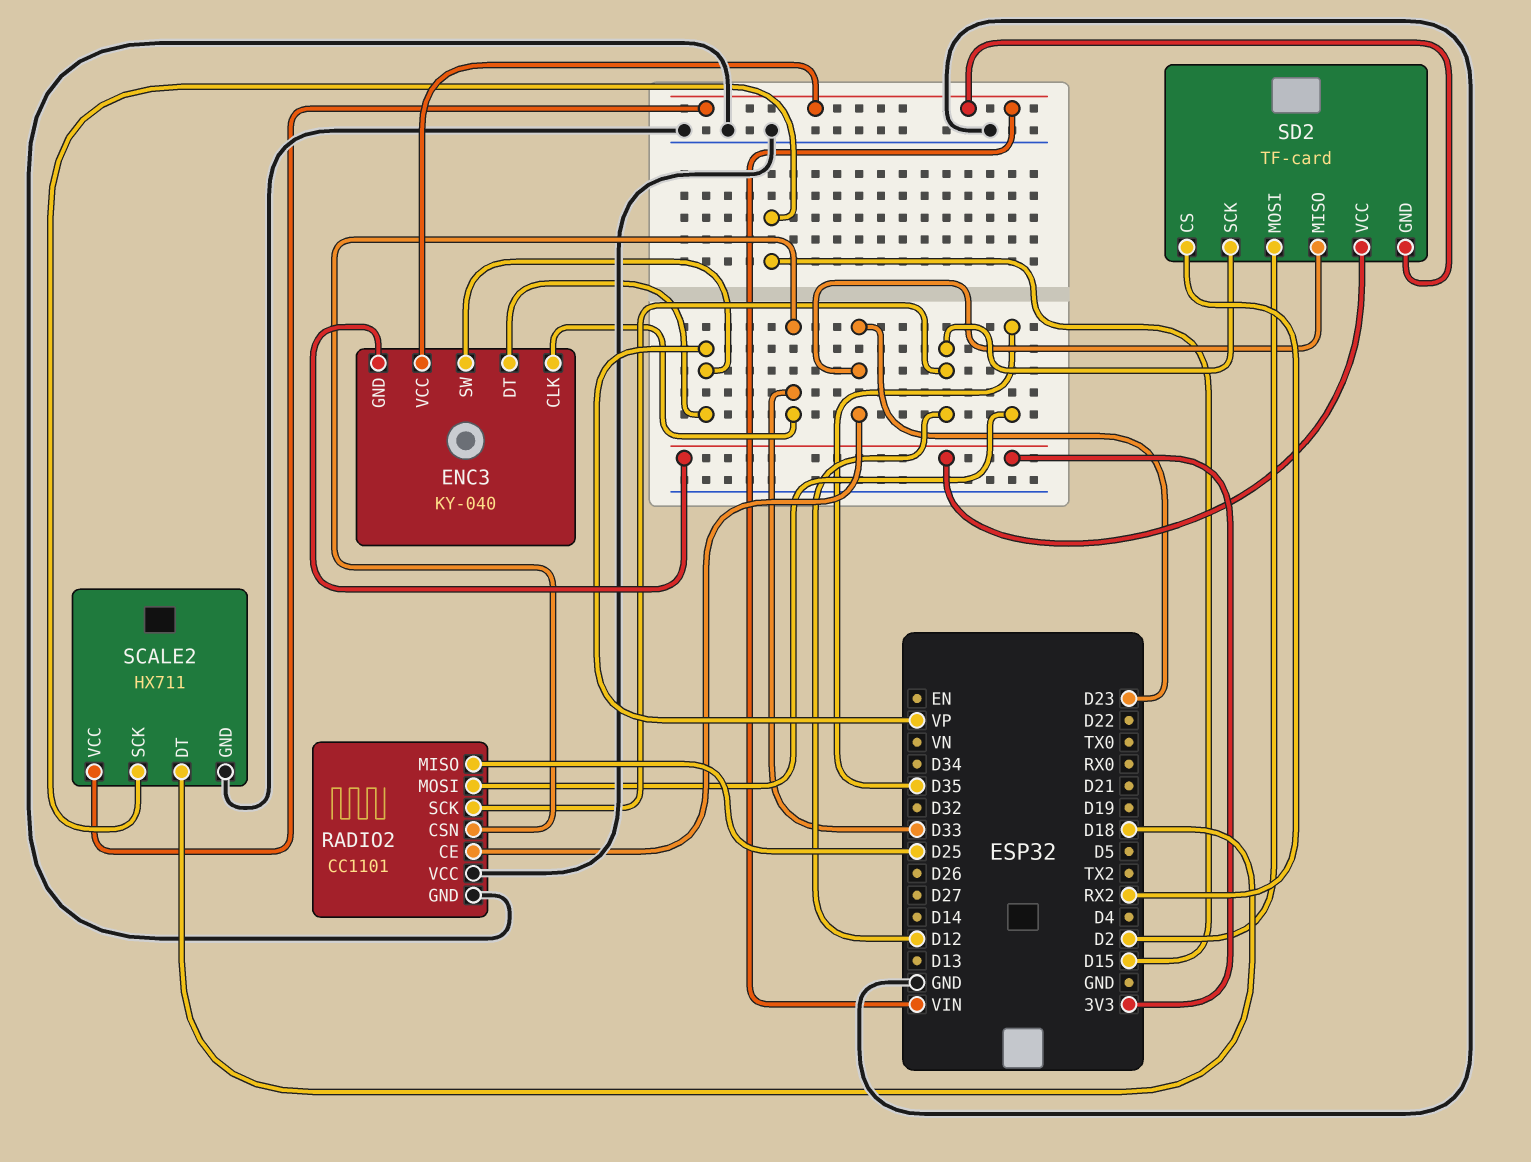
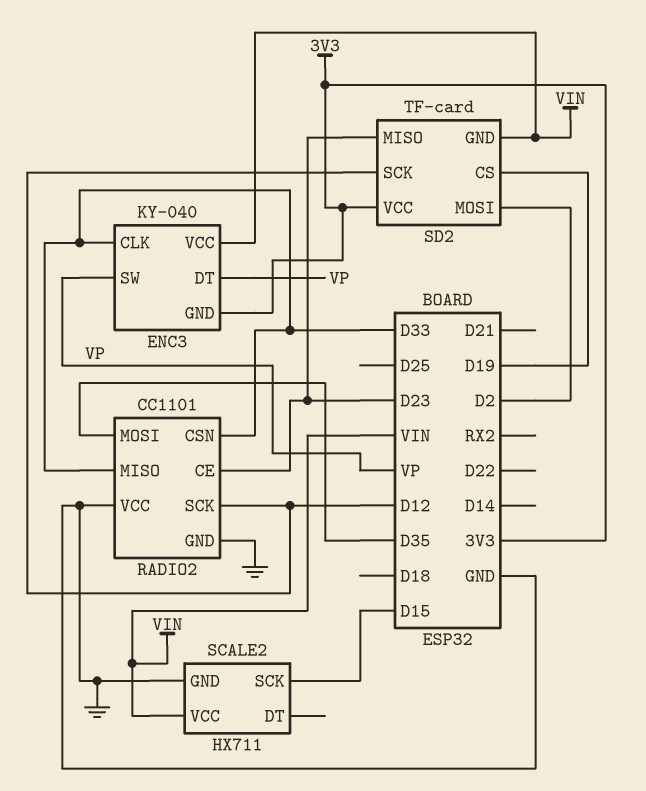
RADIO2 pin MISO: D25 -> D33
SCALE2 pin DT: D18 -> none
SD2 pin CS: RX2 -> D19

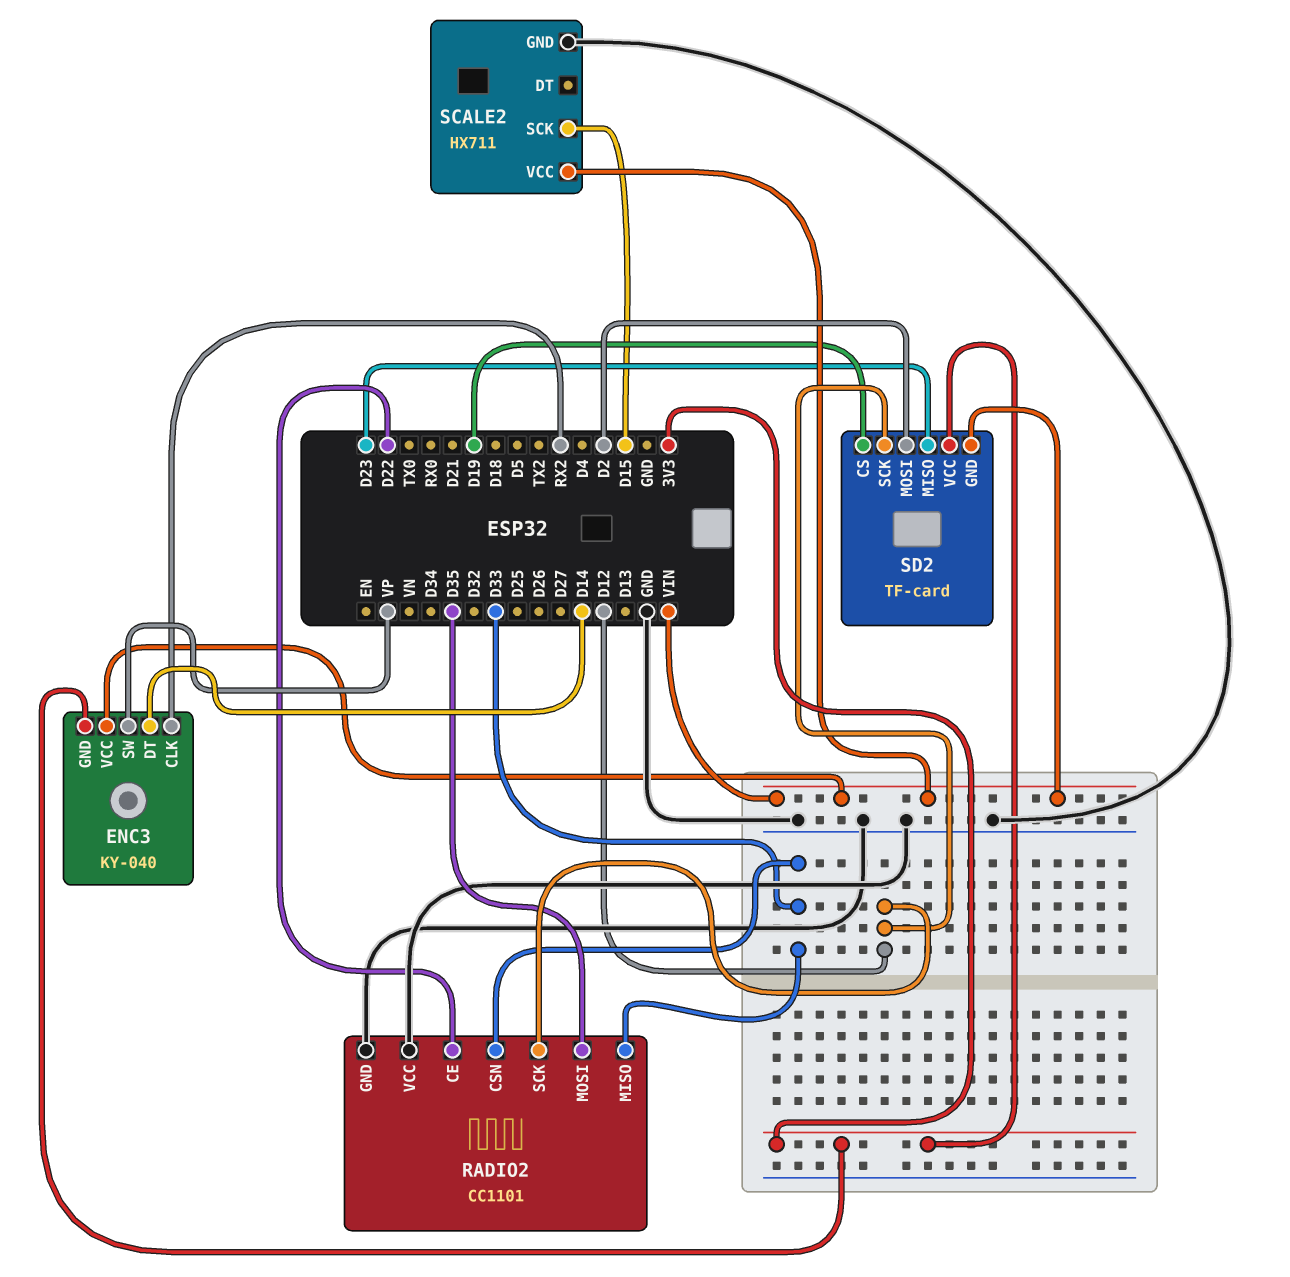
ENC3 pin CLK: D33 -> RX2
ENC3 pin DT: VP -> D14
RADIO2 pin CE: D23 -> D22

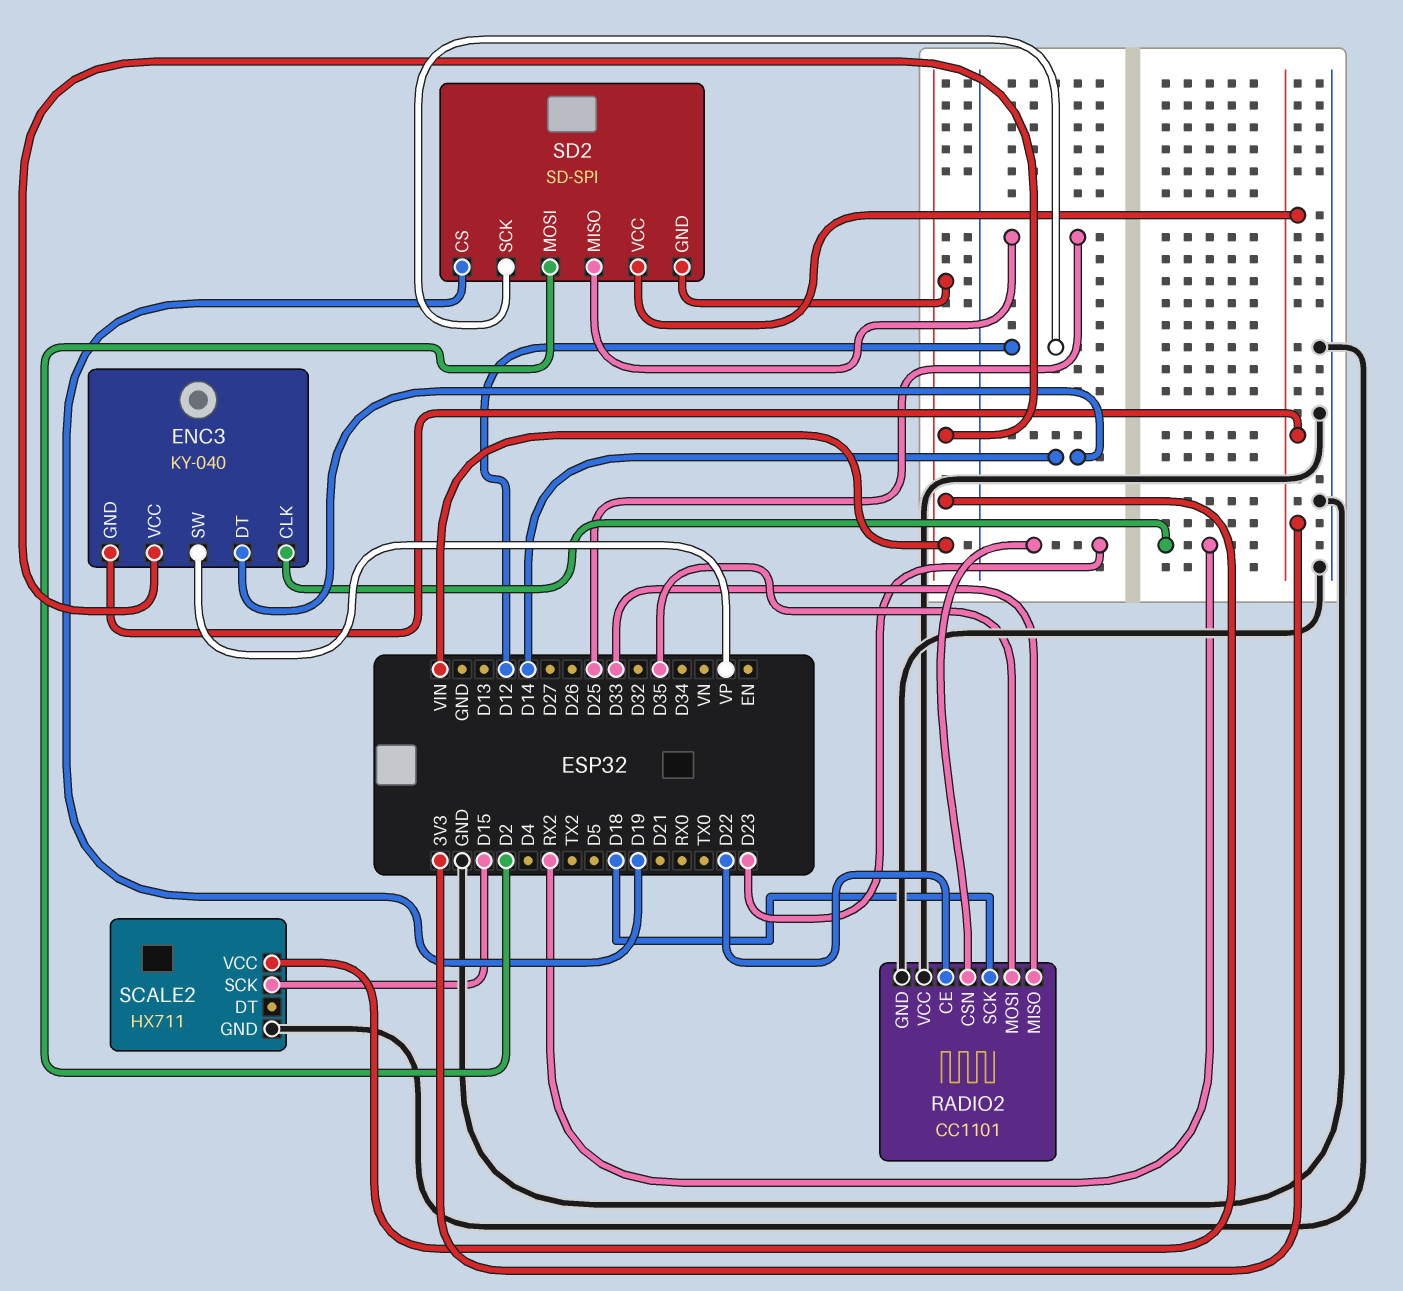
RADIO2 pin CSN: D33 -> D23
RADIO2 pin SCK: D12 -> D18
SD2: TF-card -> SD-SPI
SD2 pin MISO: D23 -> D25

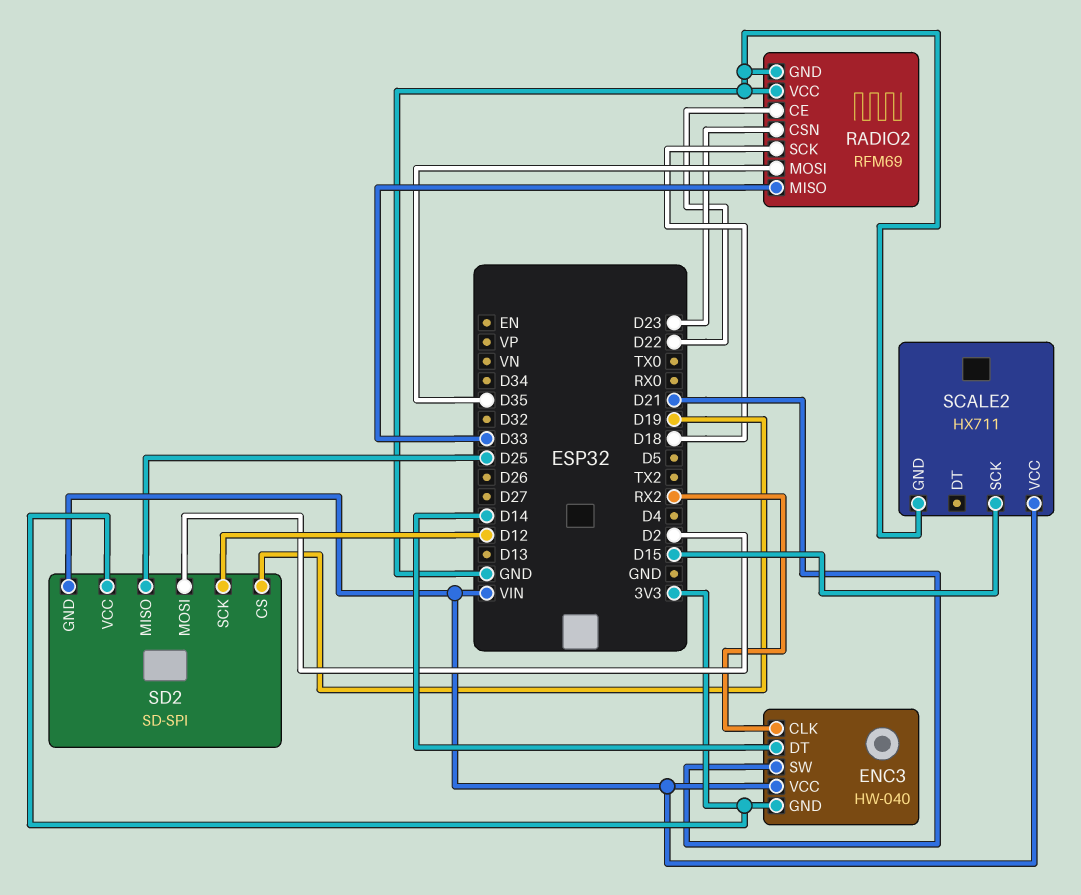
ENC3: KY-040 -> HW-040
ENC3 pin SW: VP -> D21
RADIO2: CC1101 -> RFM69

